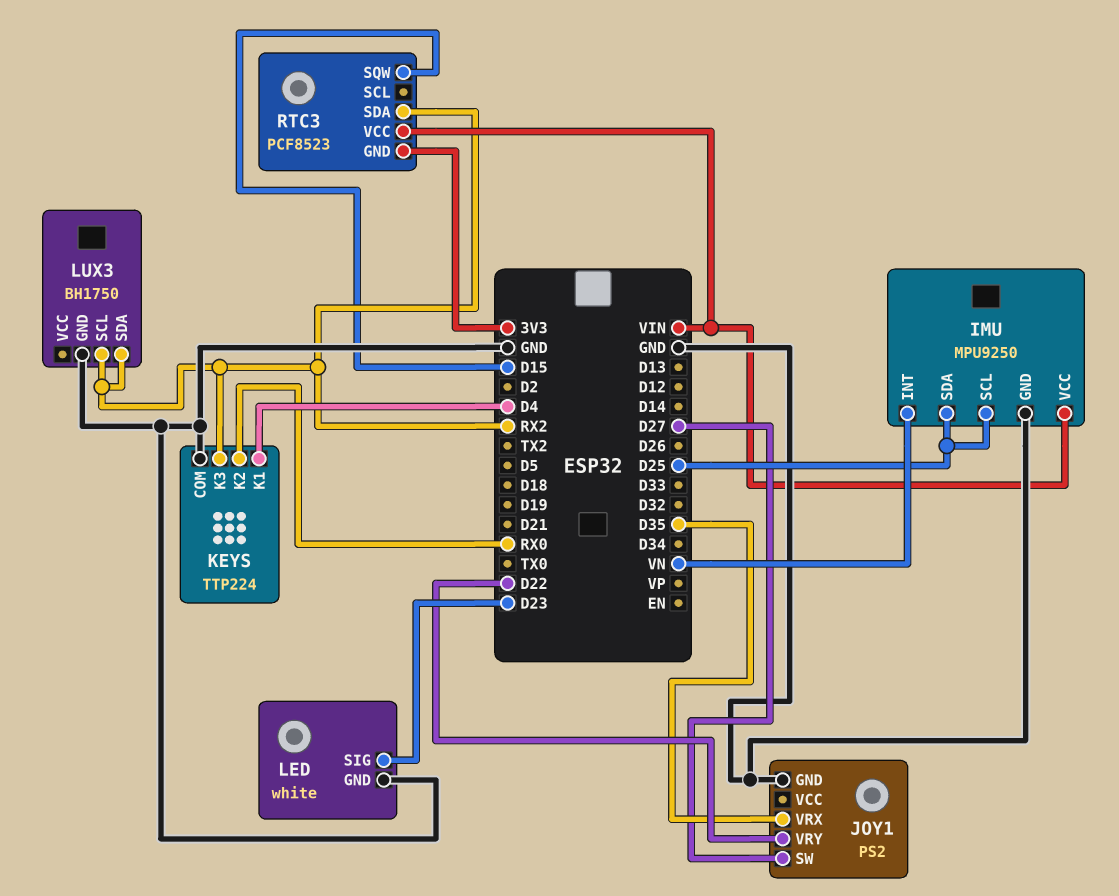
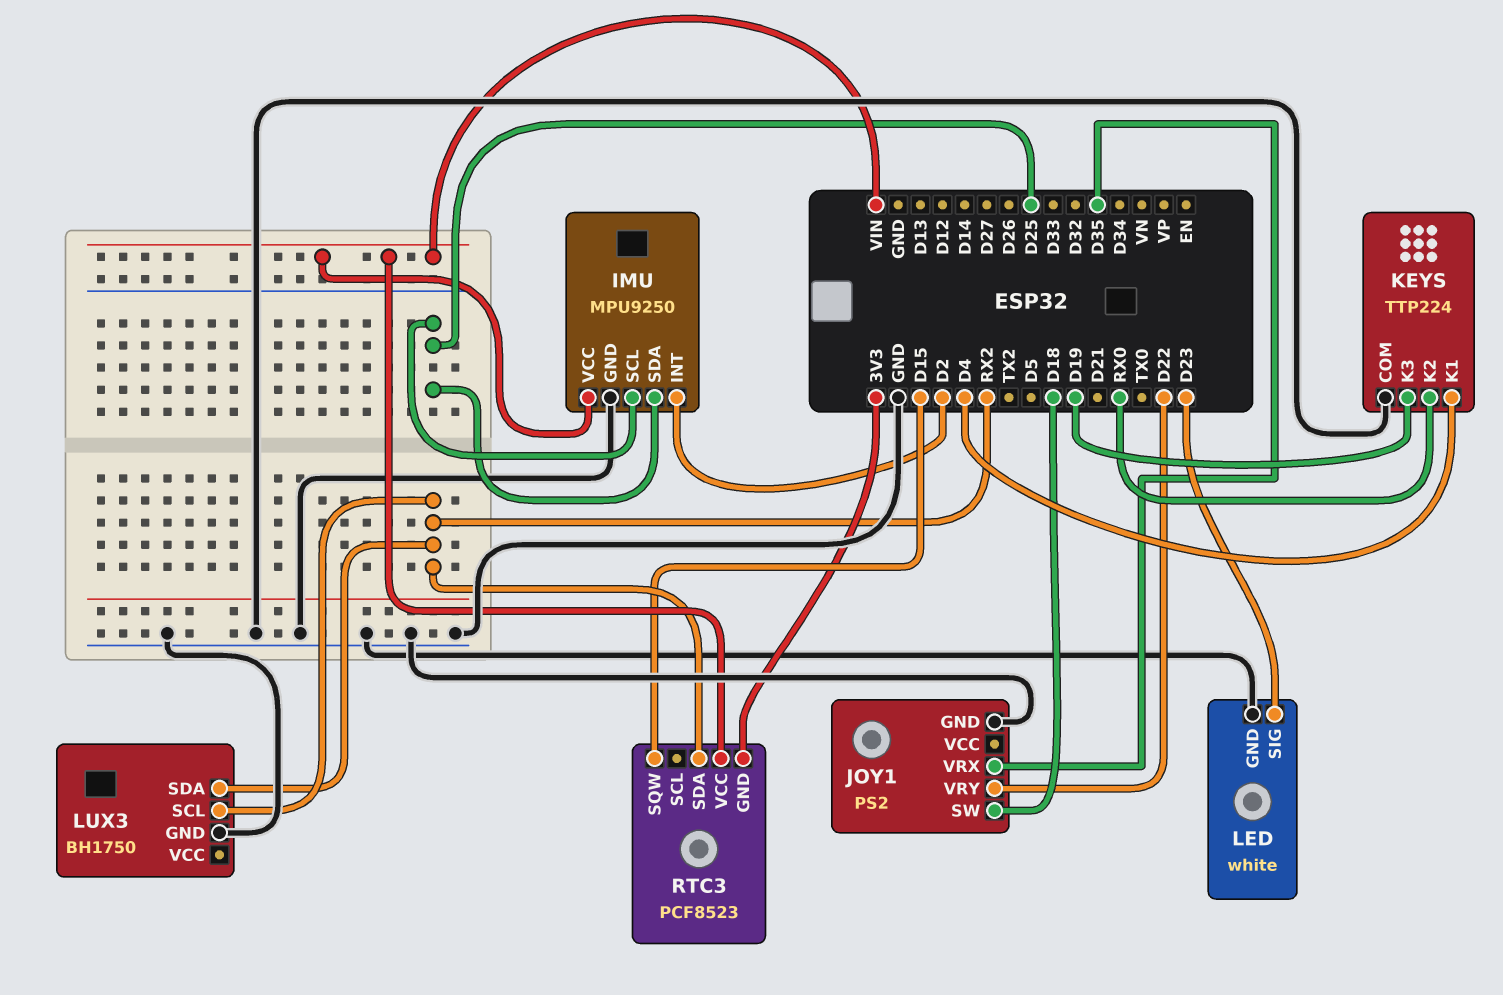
IMU pin INT: VN -> D2
JOY1 pin SW: D27 -> D18
KEYS pin K3: RX2 -> D19

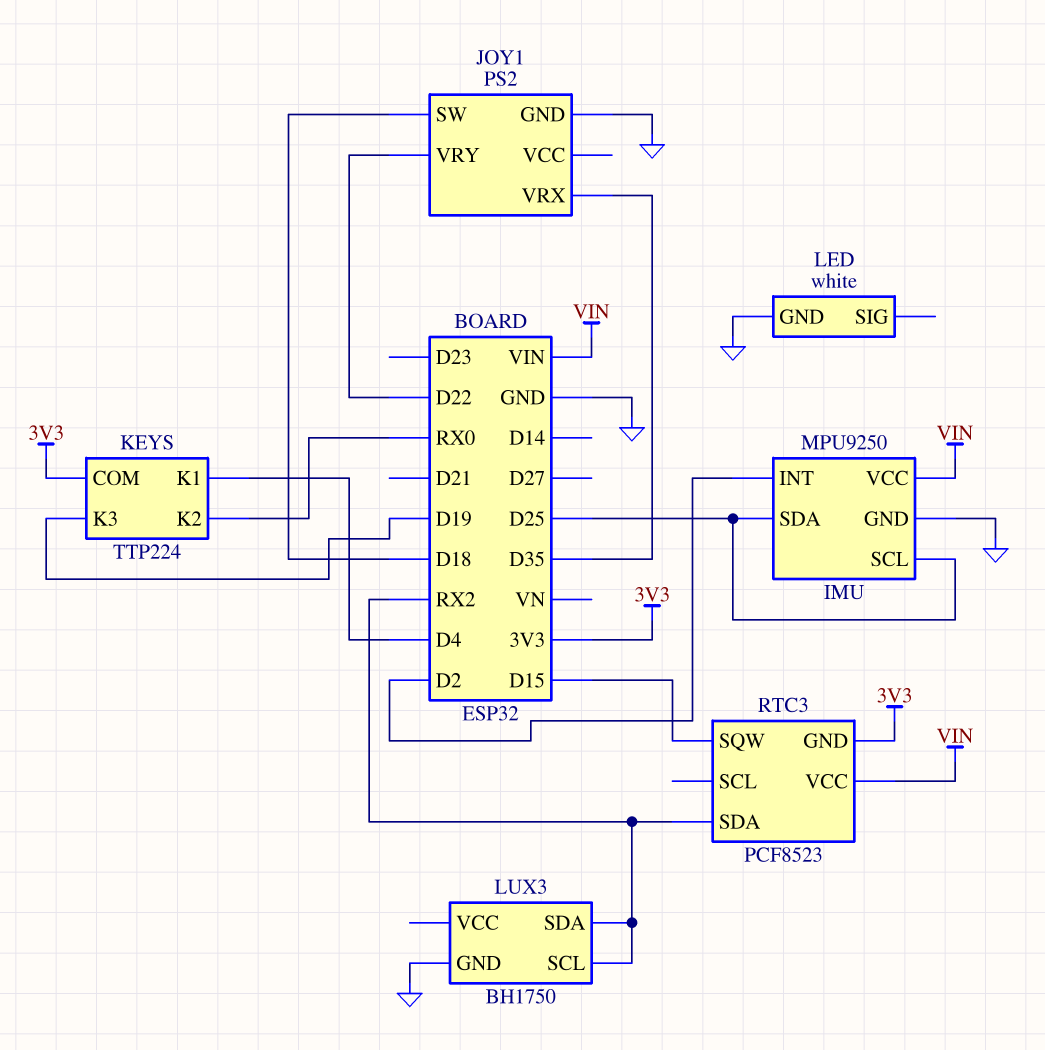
KEYS pin COM: GND -> 3V3
LED pin SIG: D23 -> none

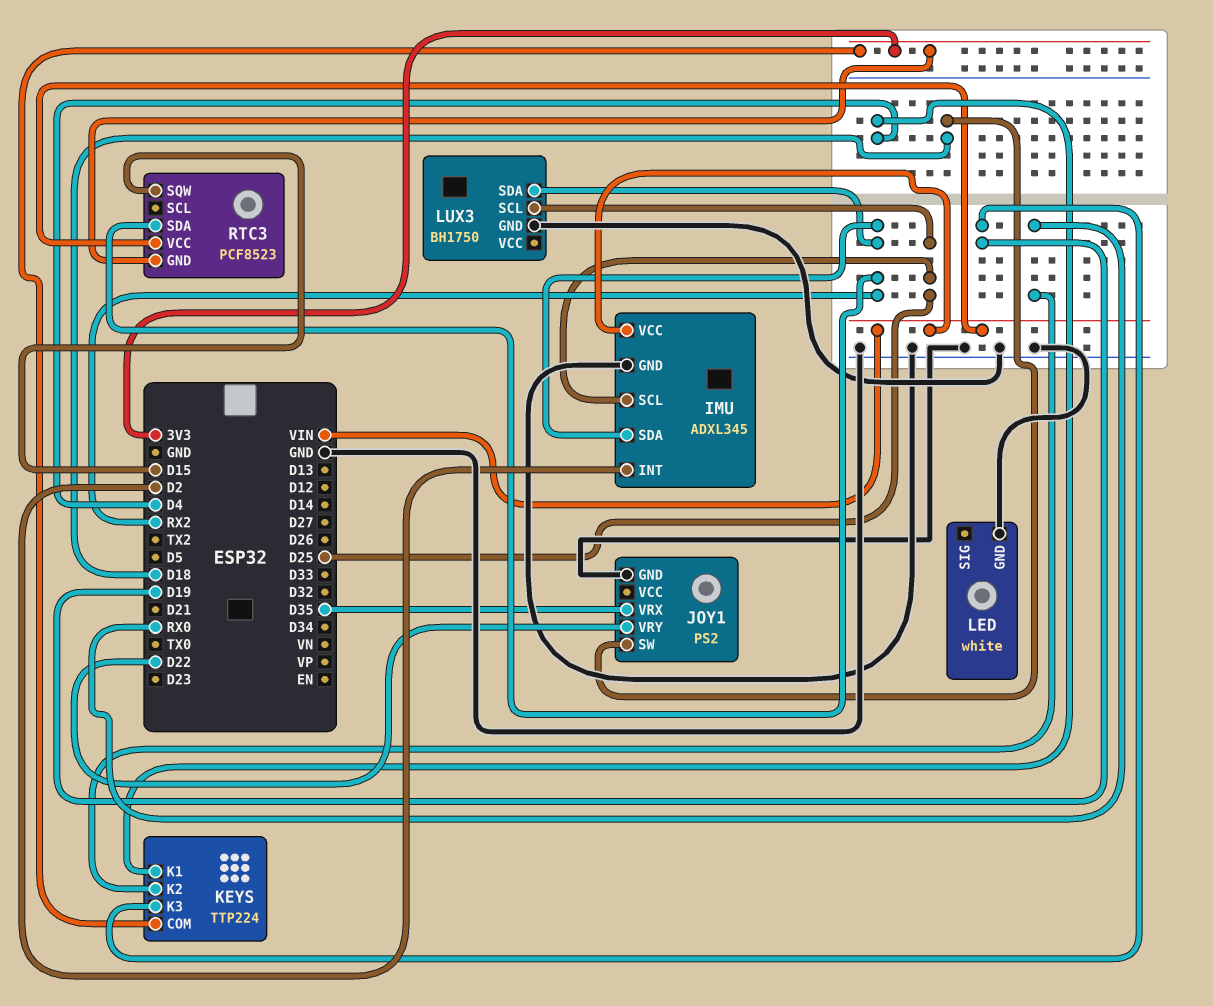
IMU: MPU9250 -> ADXL345
IMU pin SDA: D25 -> RX2
LUX3 pin SCL: RX2 -> D25

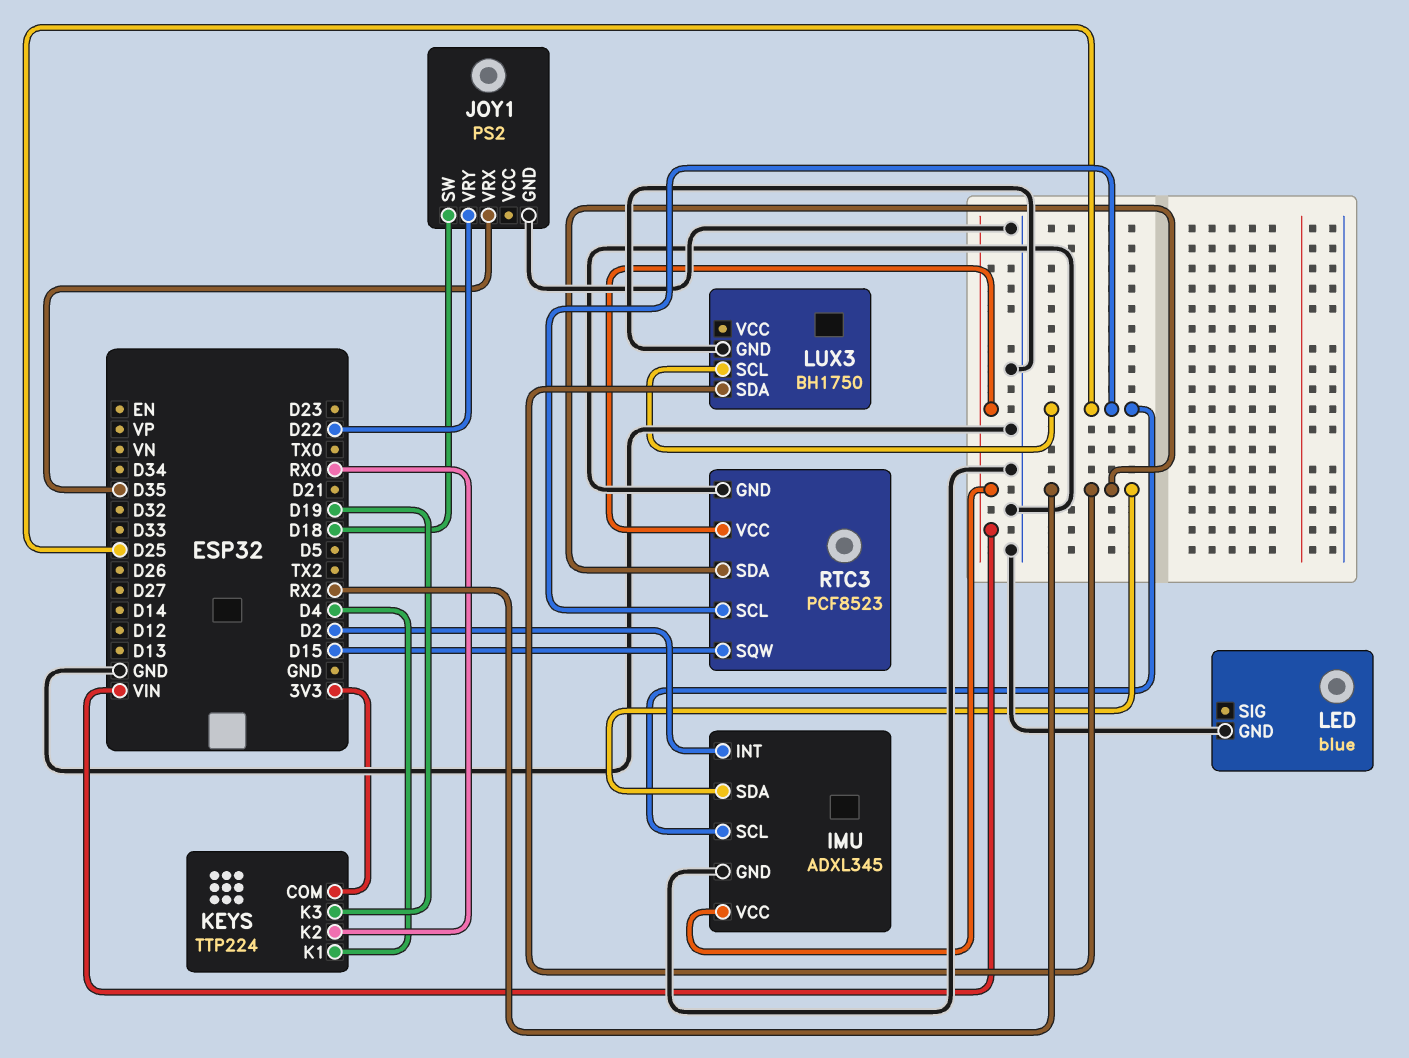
LED: white -> blue
RTC3 pin GND: 3V3 -> GND
RTC3 pin SCL: none -> D25

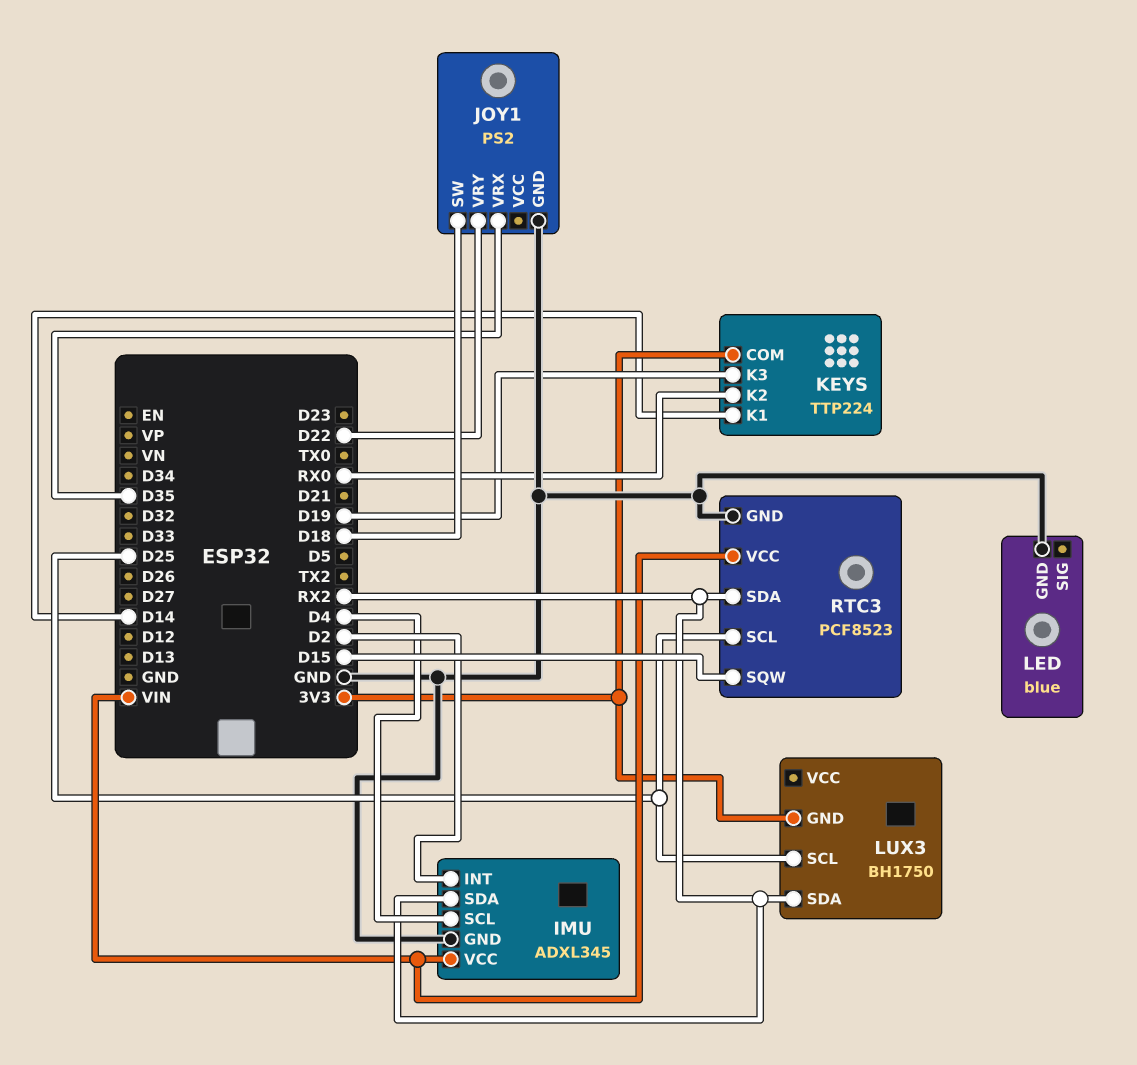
IMU pin SCL: D25 -> D4
KEYS pin K1: D4 -> D14
LUX3 pin GND: GND -> 3V3

